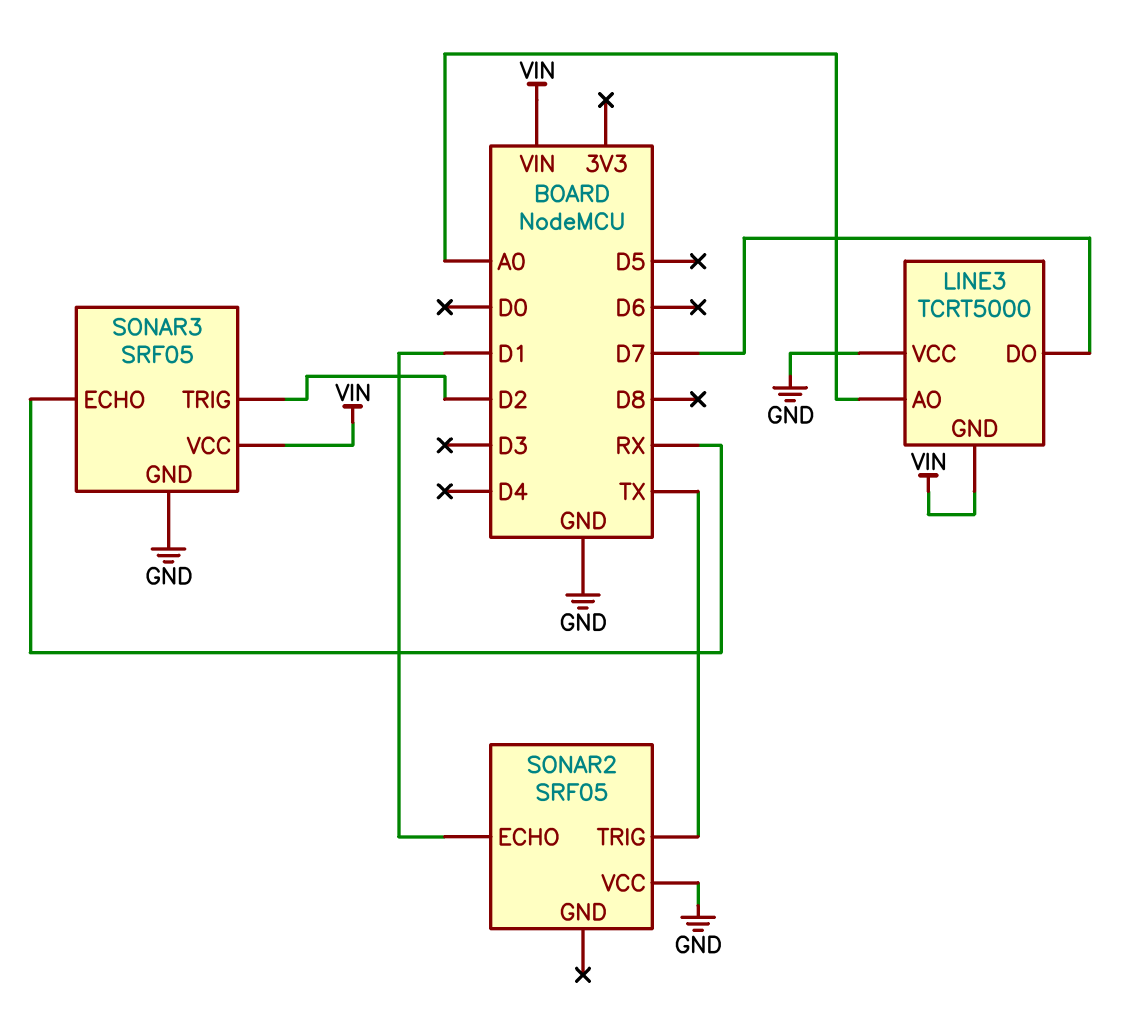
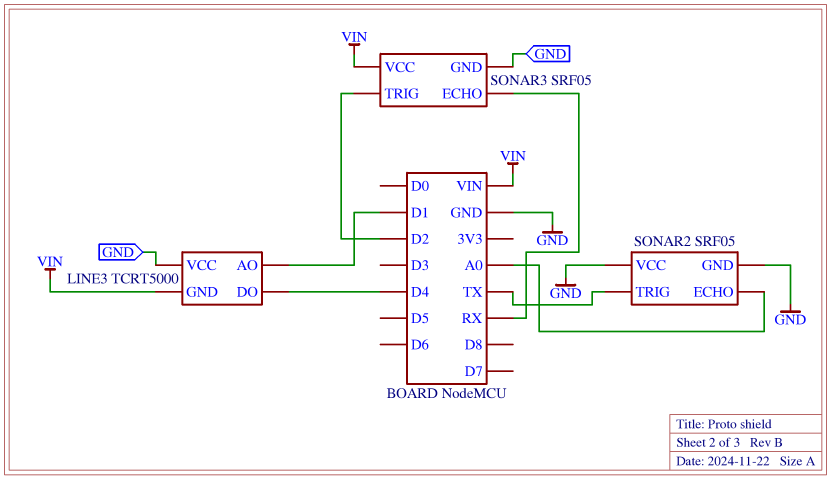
LINE3 pin AO: A0 -> D1
LINE3 pin DO: D7 -> D4
SONAR2 pin ECHO: D1 -> A0
SONAR2 pin GND: none -> GND

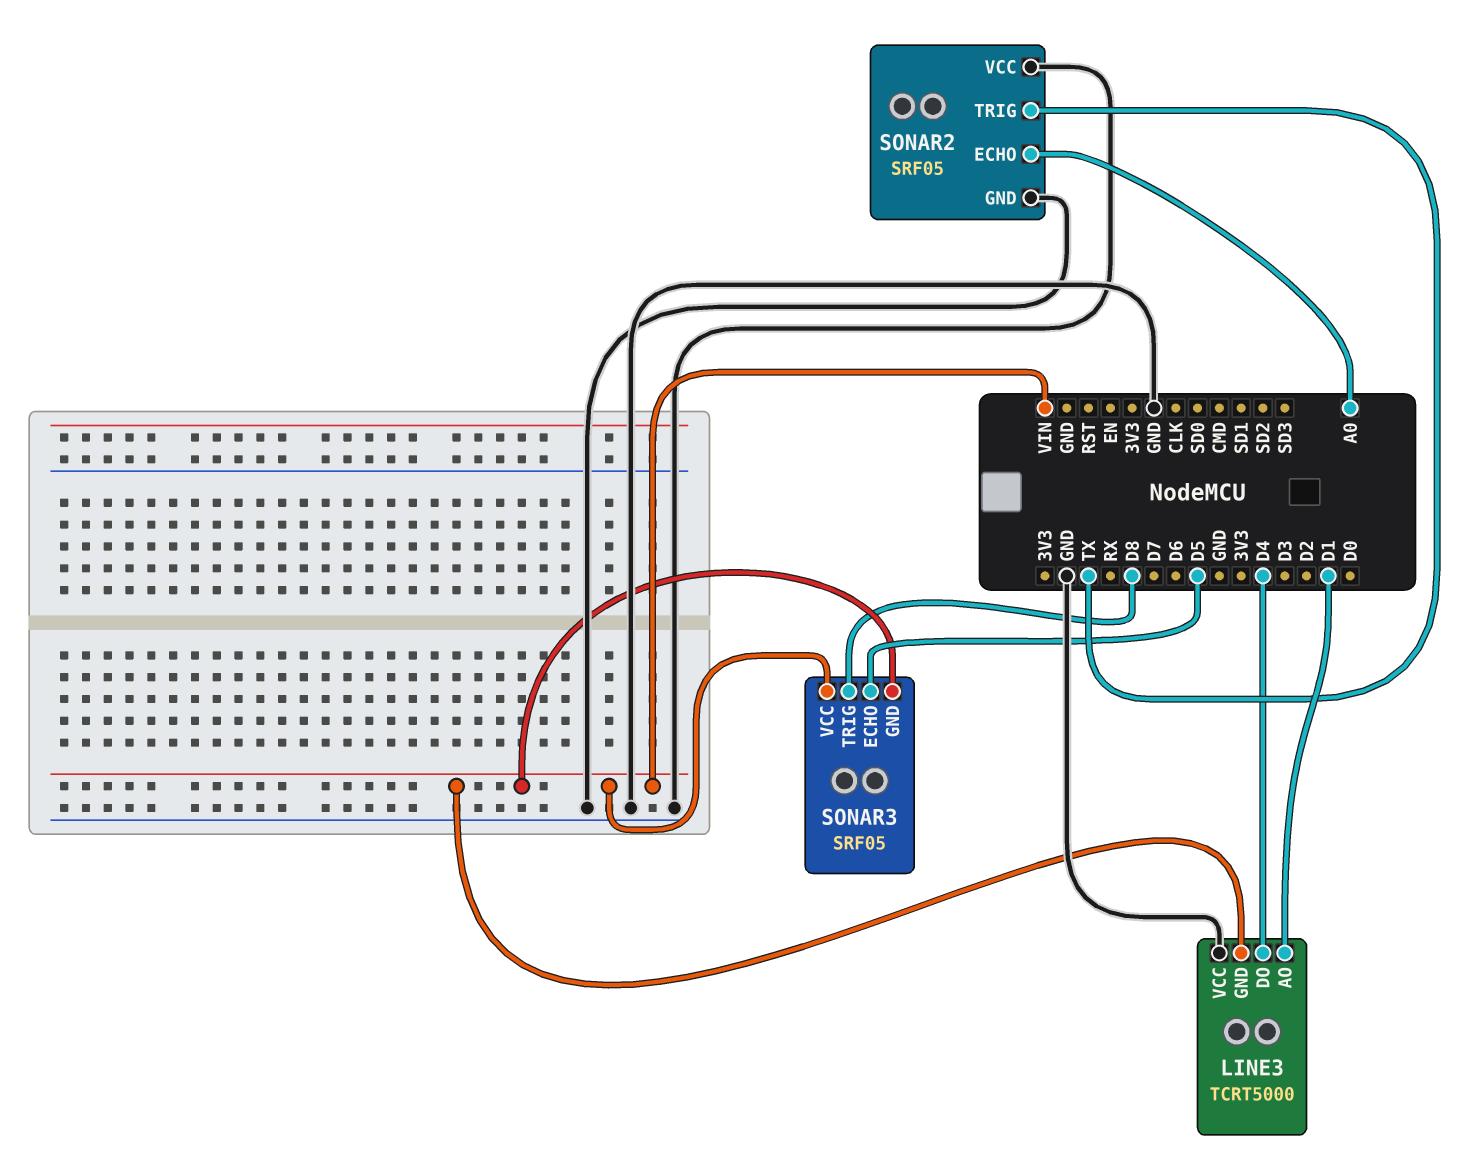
SONAR3 pin ECHO: RX -> D5
SONAR3 pin GND: GND -> VIN
SONAR3 pin TRIG: D2 -> D8

